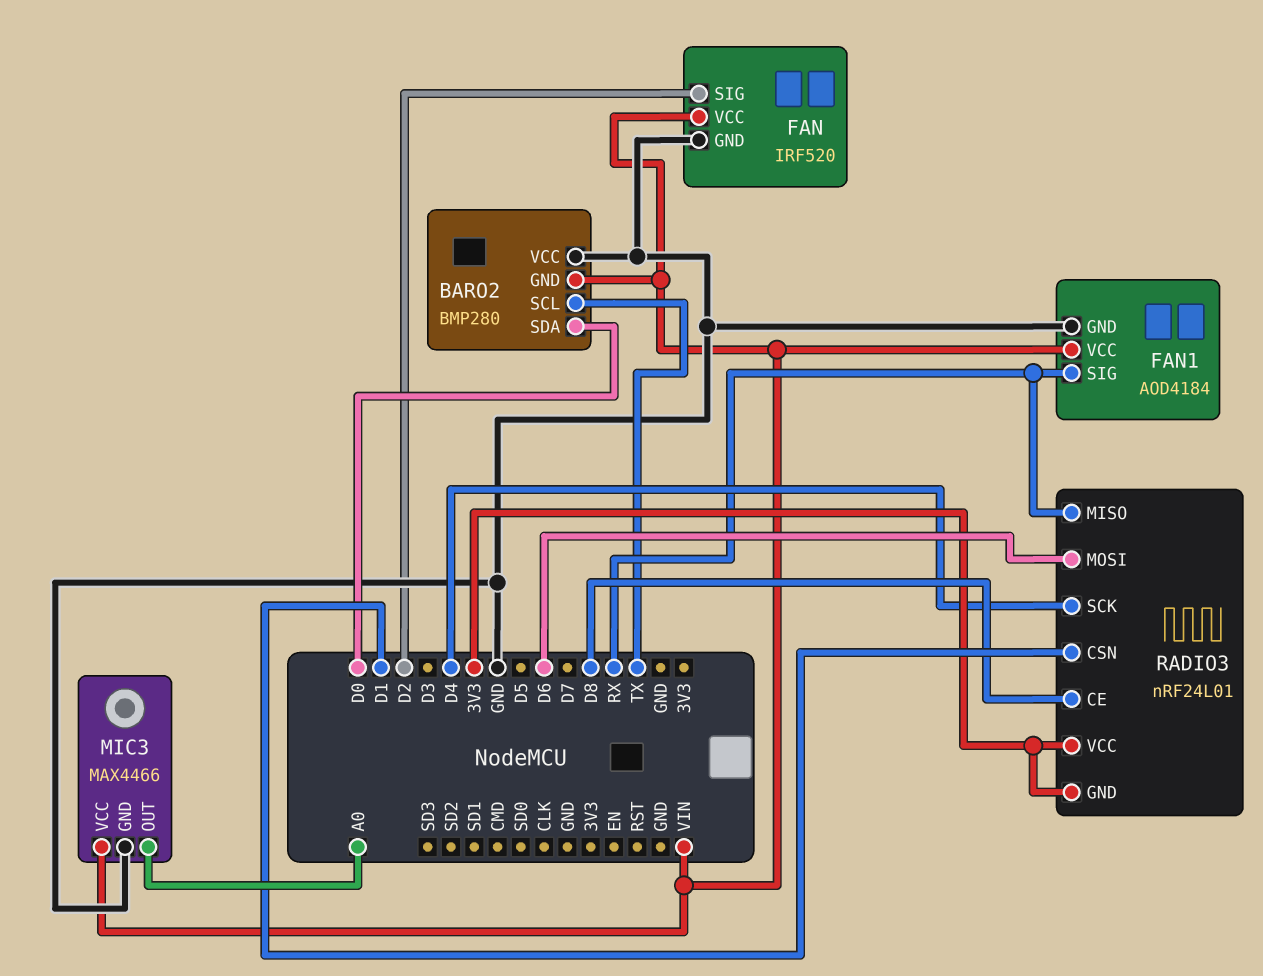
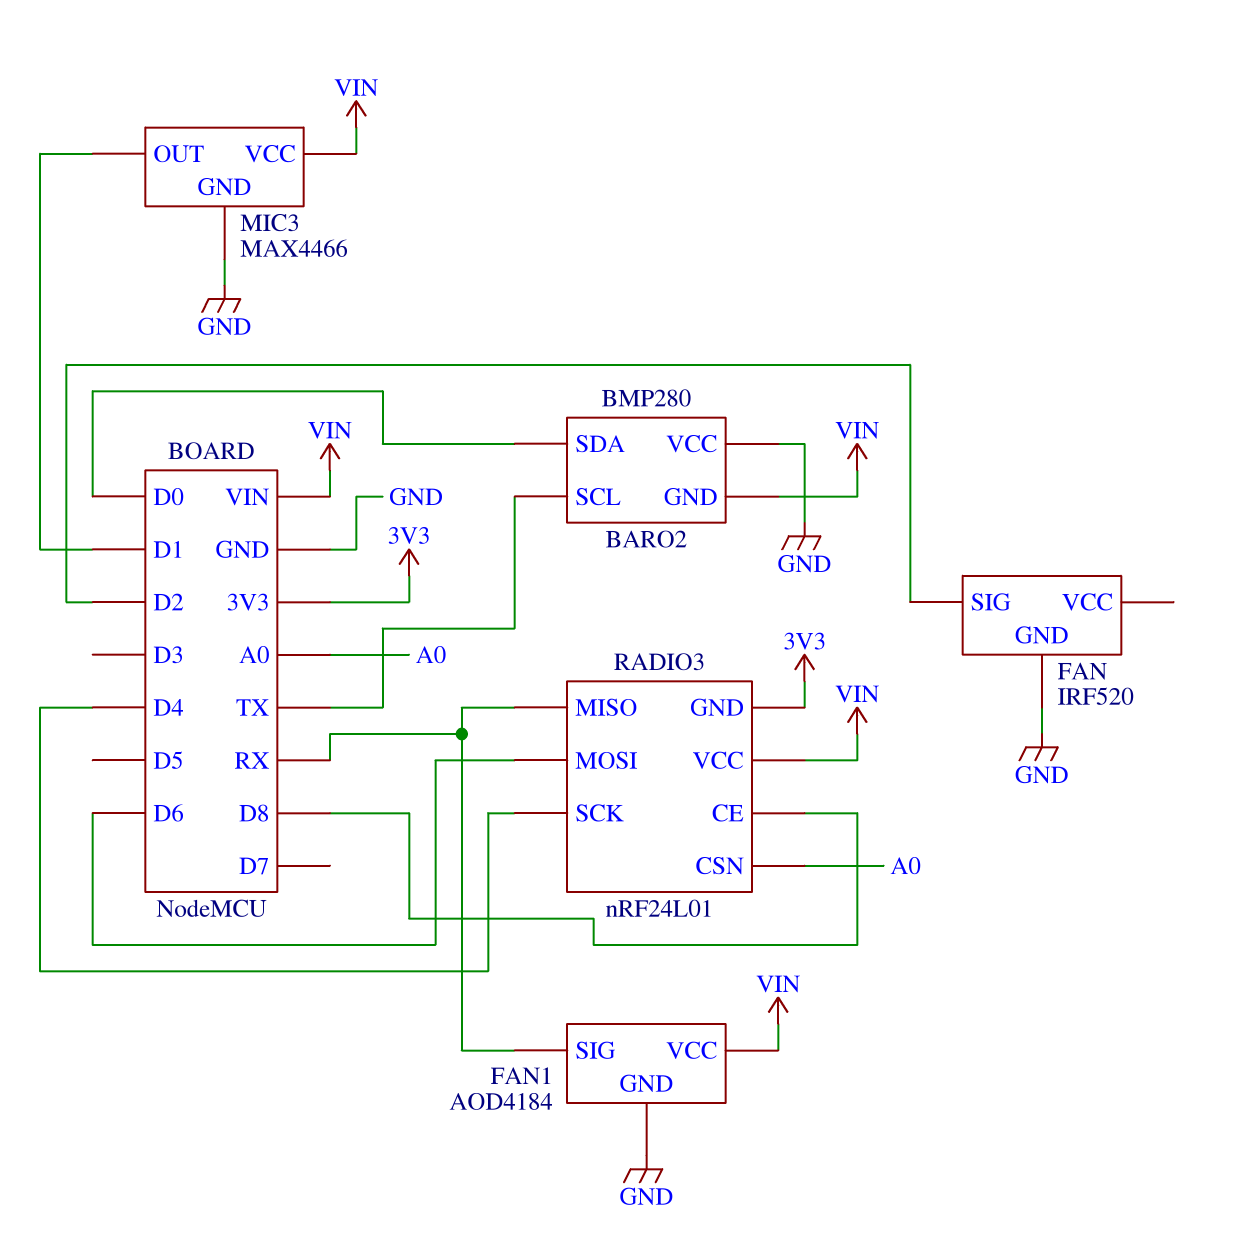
FAN pin VCC: VIN -> none
MIC3 pin OUT: A0 -> D1
RADIO3 pin CSN: D1 -> A0
RADIO3 pin VCC: 3V3 -> VIN

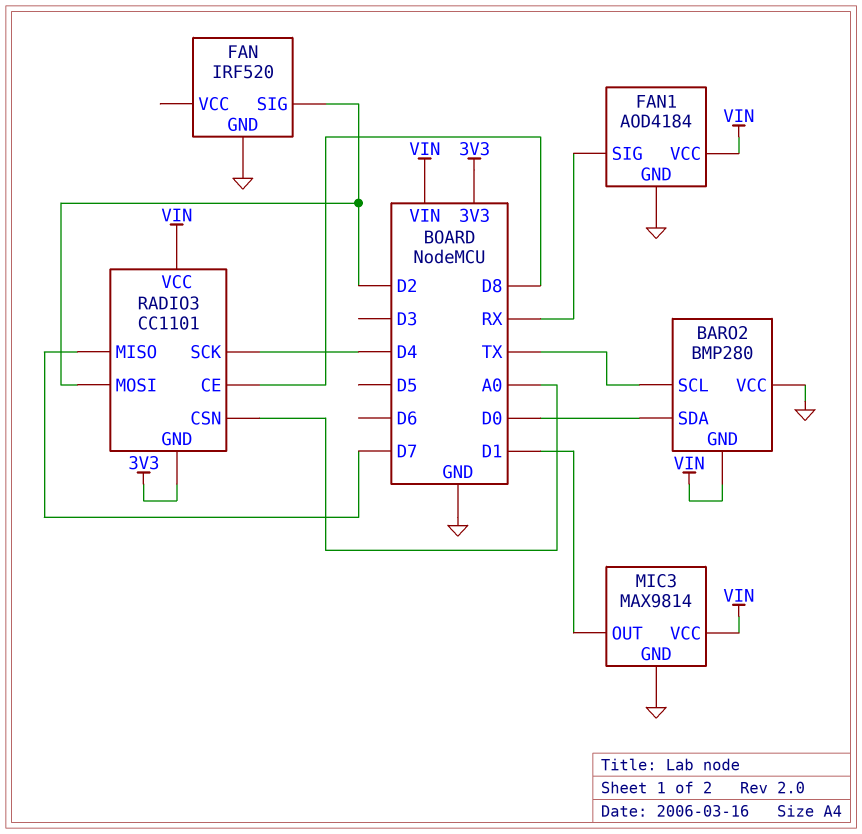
MIC3: MAX4466 -> MAX9814
RADIO3: nRF24L01 -> CC1101
RADIO3 pin MISO: RX -> D7
RADIO3 pin MOSI: D6 -> D2

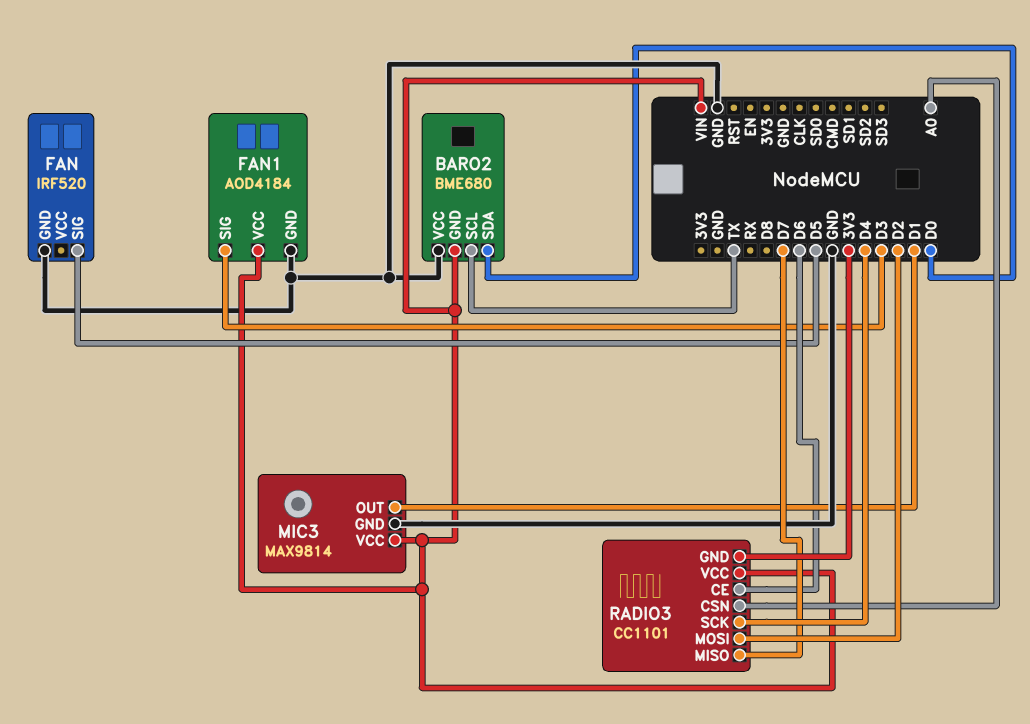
BARO2: BMP280 -> BME680
FAN pin SIG: D2 -> D5
FAN1 pin SIG: RX -> D3
RADIO3 pin CE: D8 -> D6

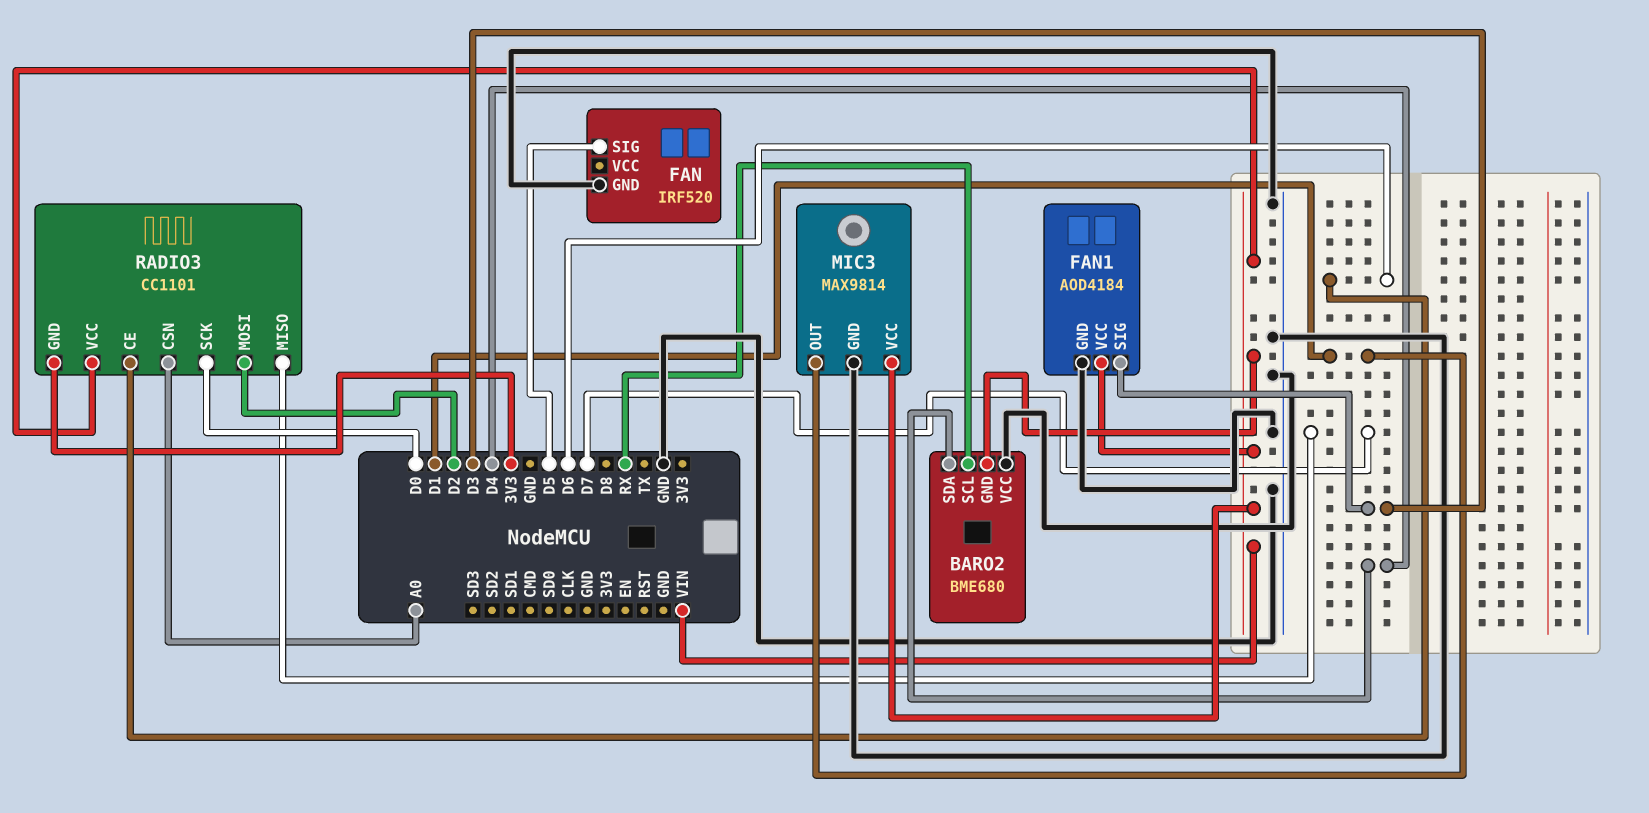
BARO2 pin SCL: TX -> RX
BARO2 pin SDA: D0 -> D4
RADIO3 pin SCK: D4 -> D0

